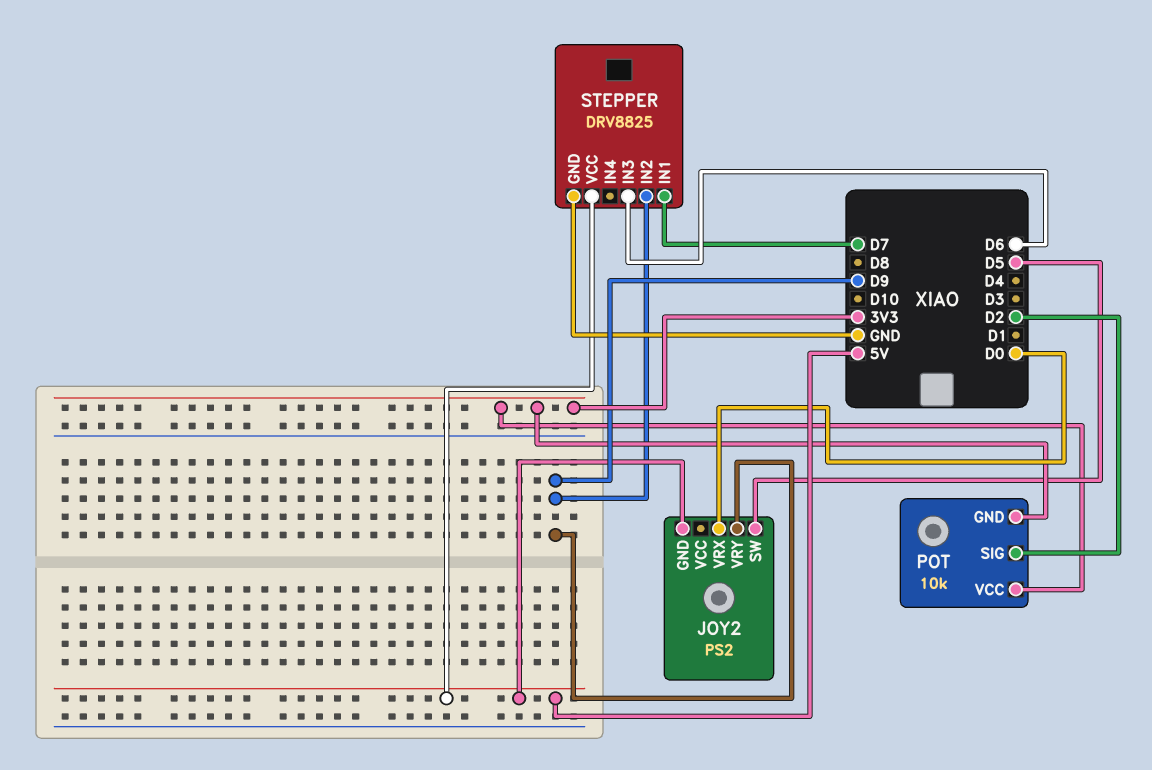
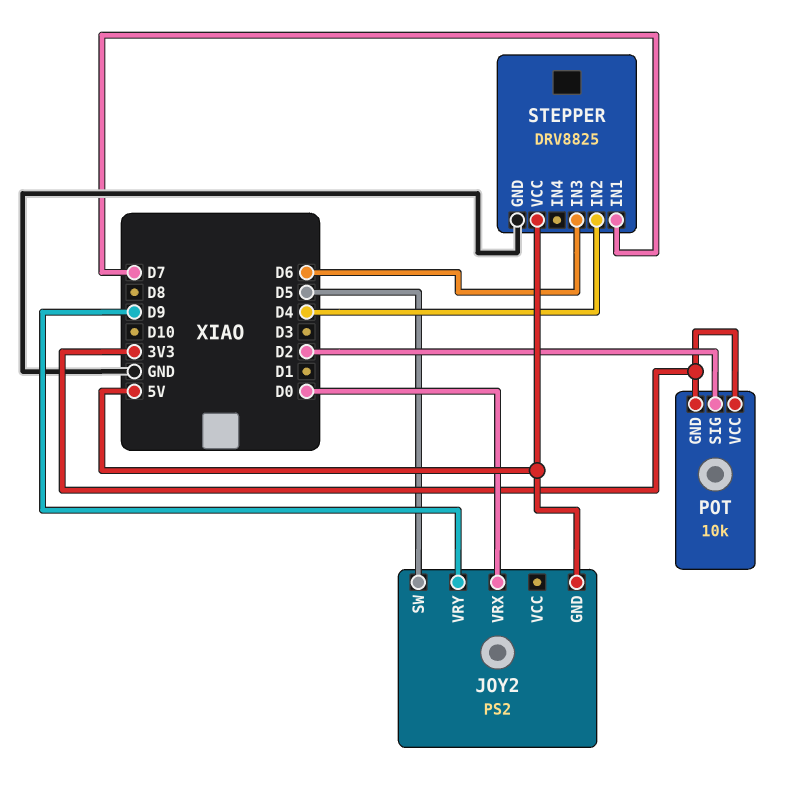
STEPPER pin IN2: D9 -> D4

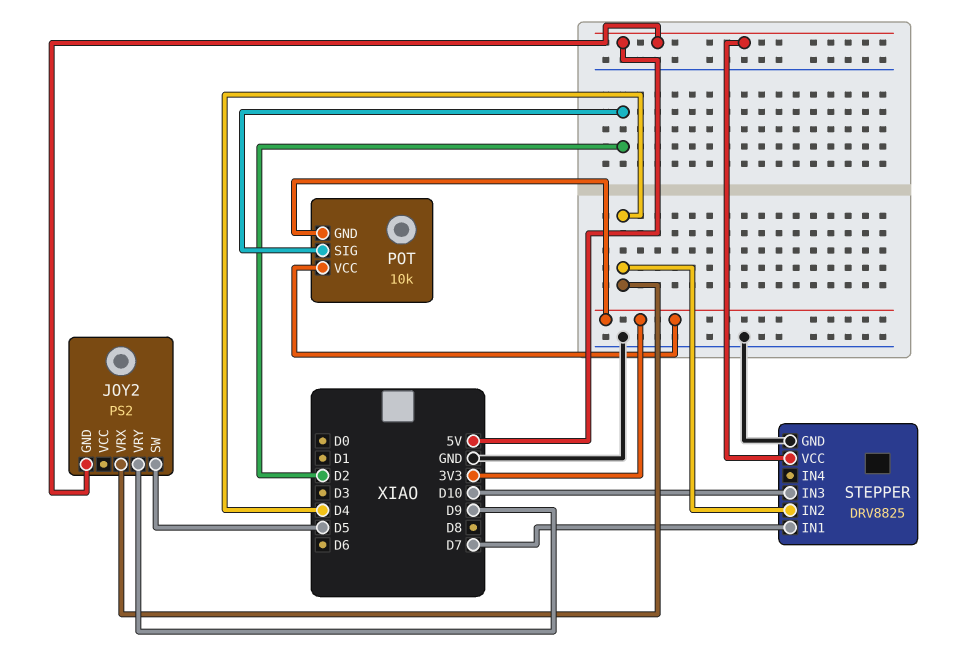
JOY2 pin VRX: D0 -> D4
STEPPER pin IN3: D6 -> D10

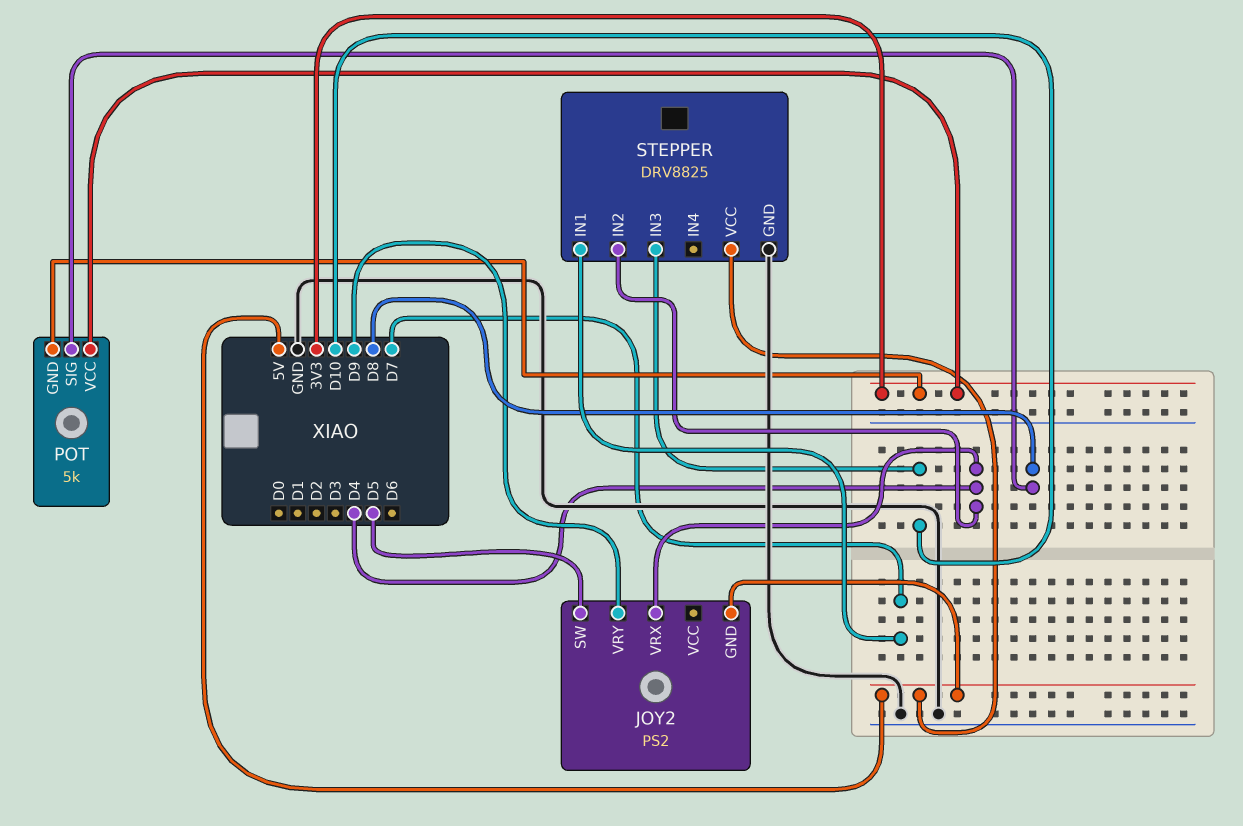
POT: 10k -> 5k
POT pin SIG: D2 -> D8

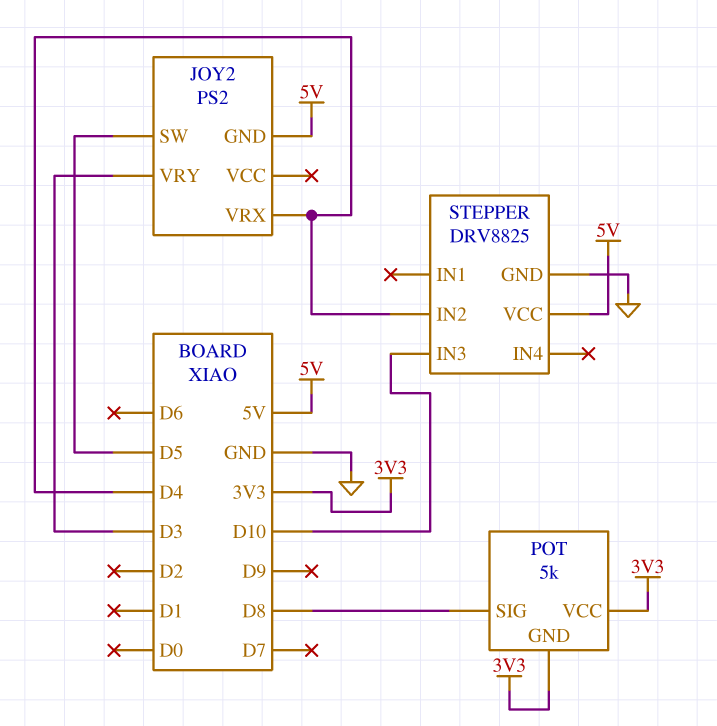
JOY2 pin VRY: D9 -> D3
STEPPER pin IN1: D7 -> none

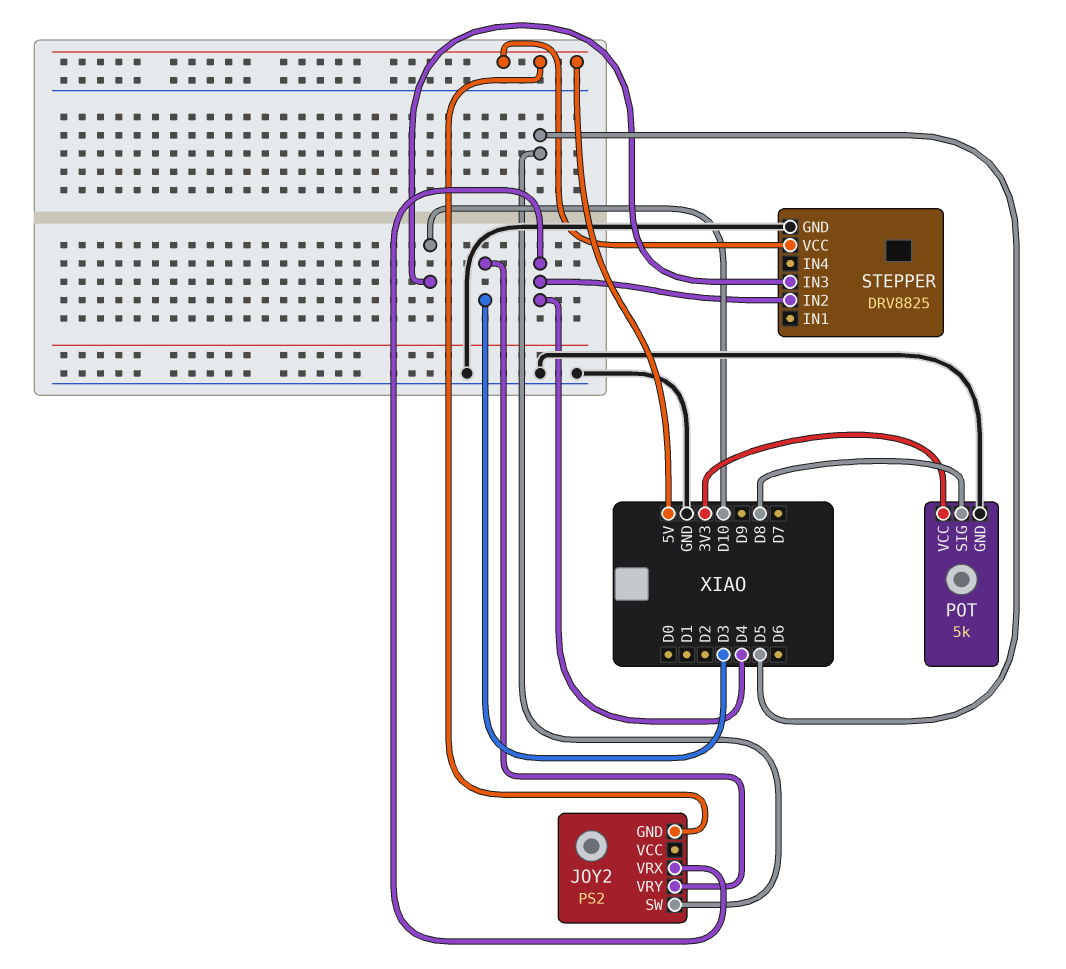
POT pin GND: 3V3 -> GND

